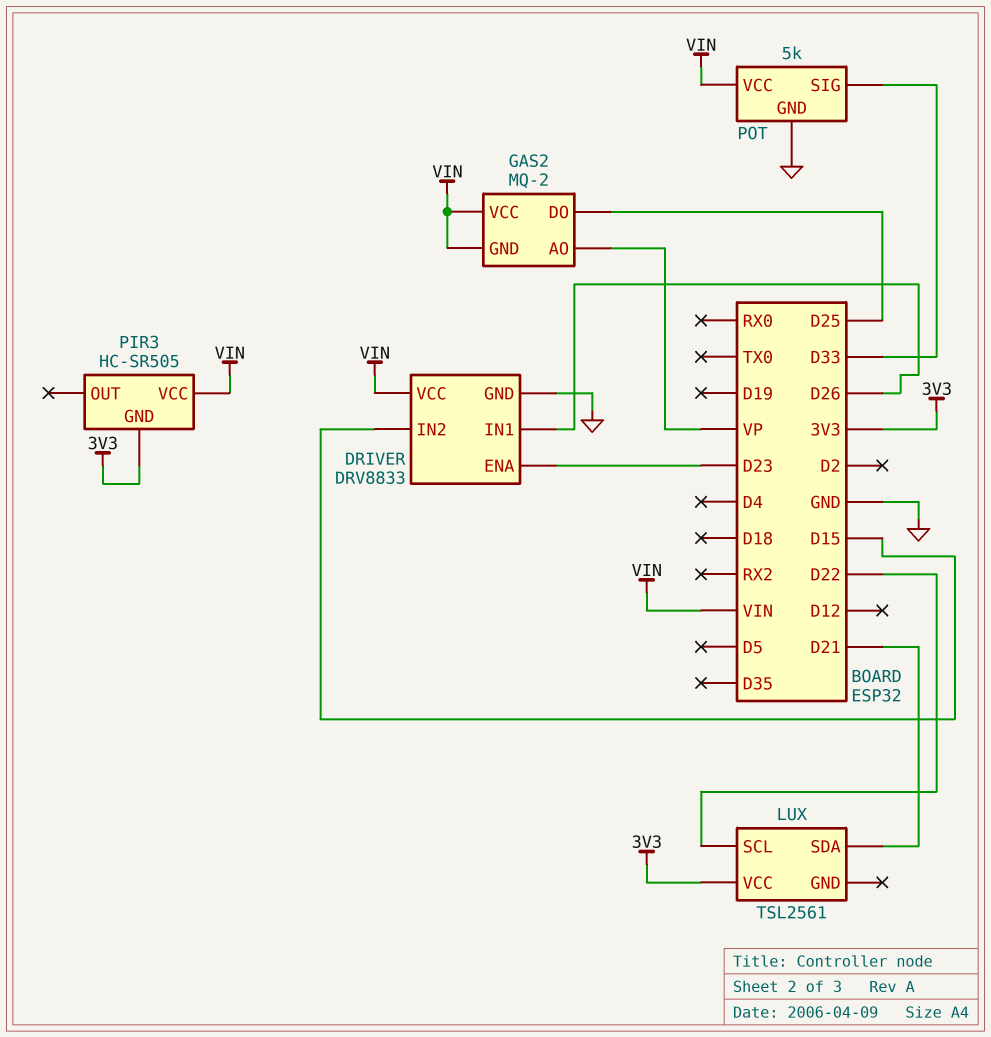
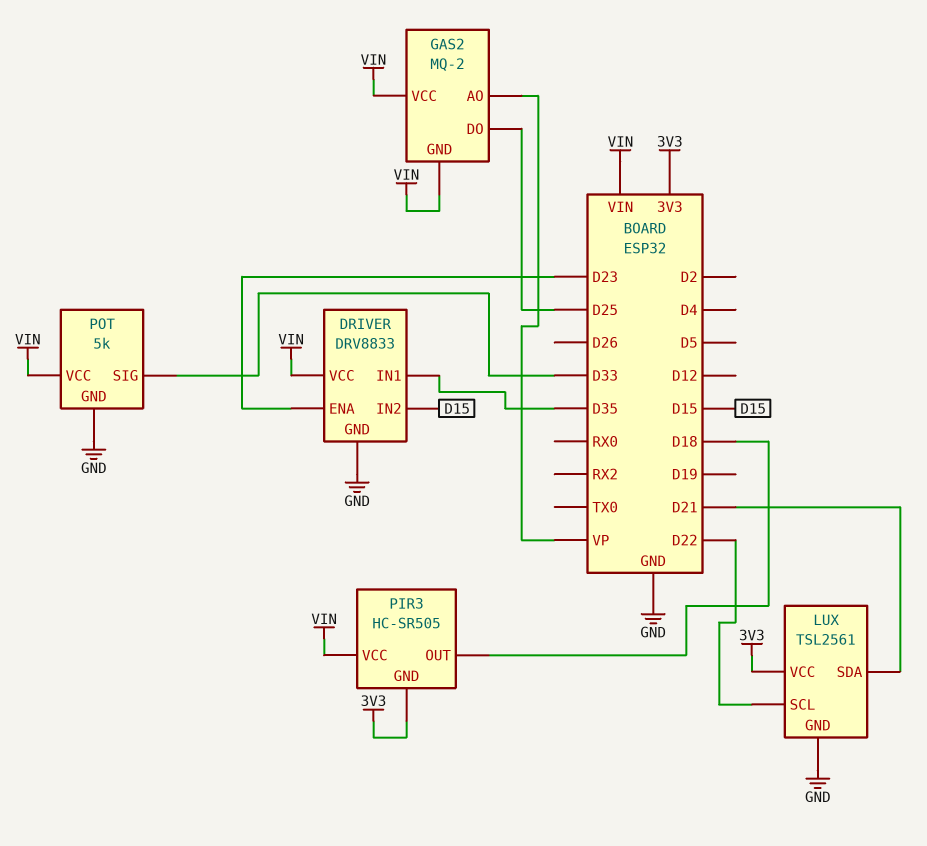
DRIVER pin IN1: D26 -> D35
LUX pin GND: none -> GND
PIR3 pin OUT: none -> D18

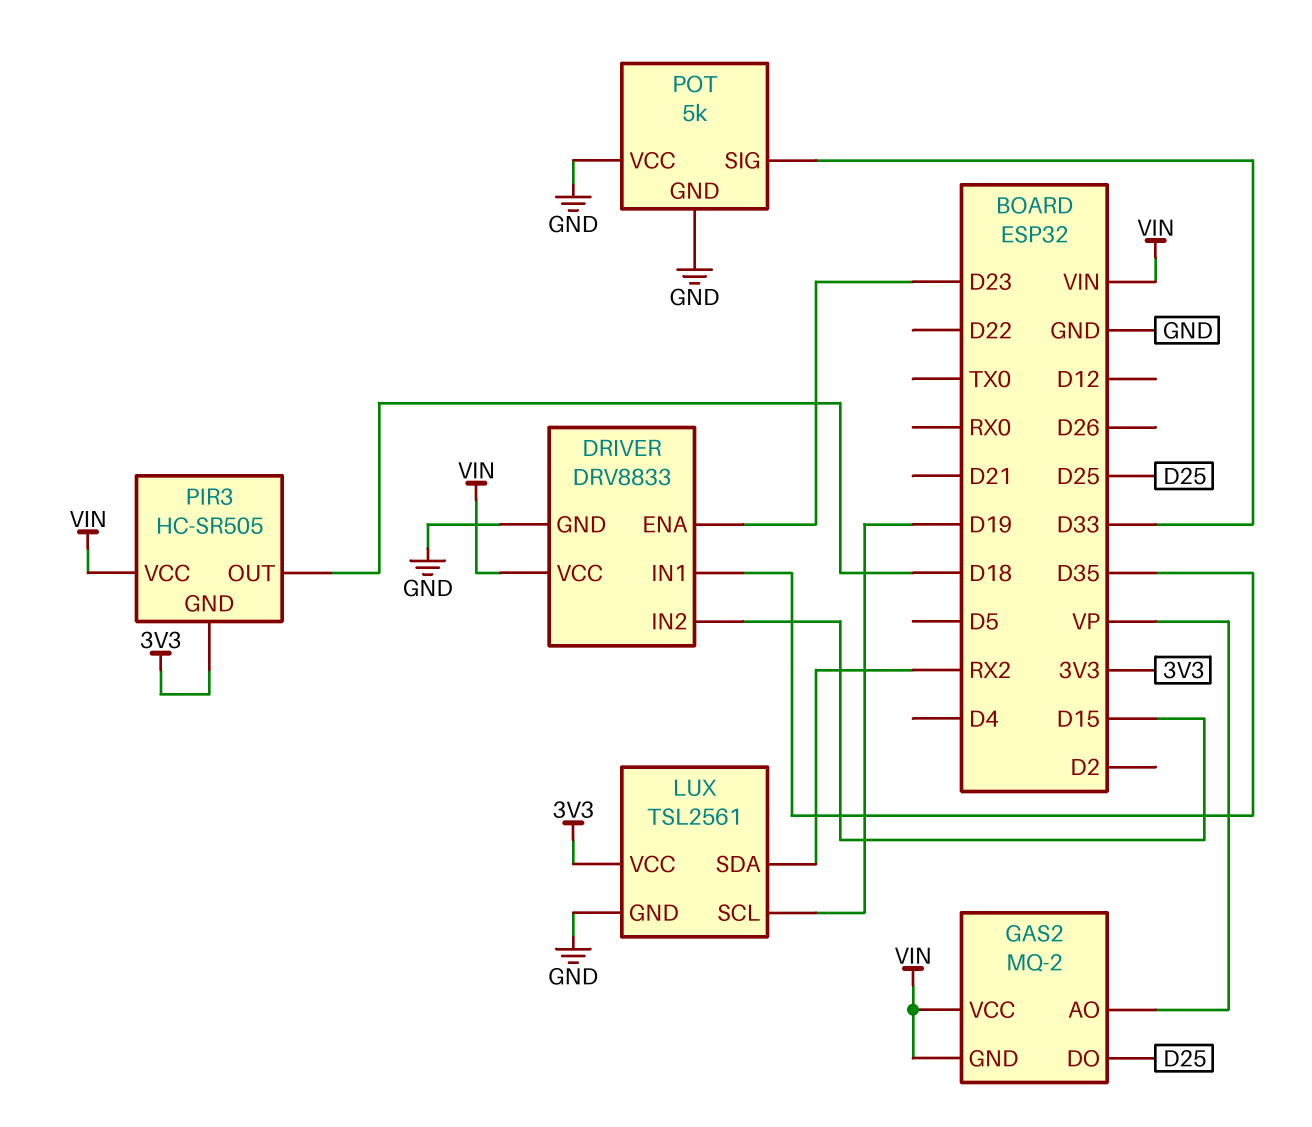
LUX pin SCL: D22 -> D19
LUX pin SDA: D21 -> RX2
POT pin VCC: VIN -> GND

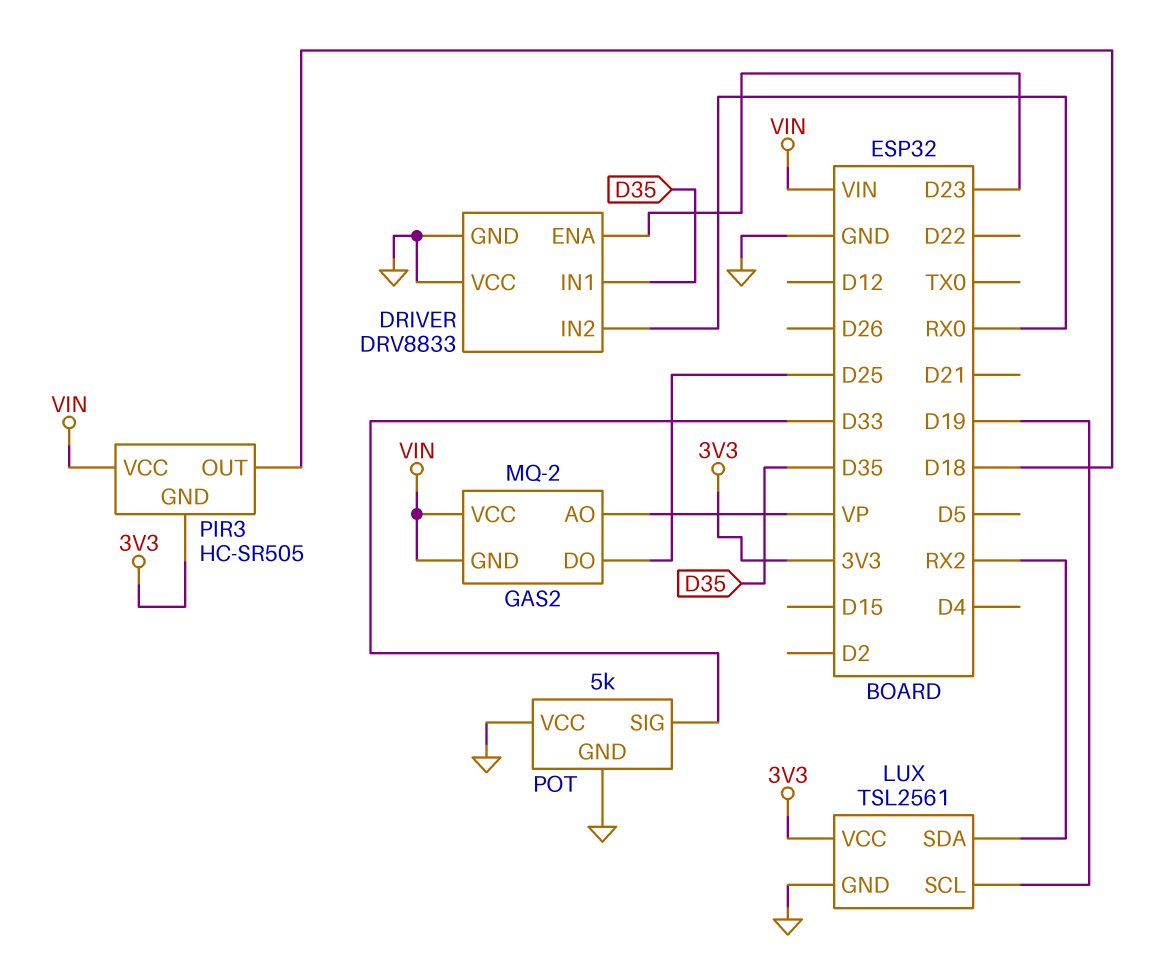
DRIVER pin IN2: D15 -> RX0
DRIVER pin VCC: VIN -> GND

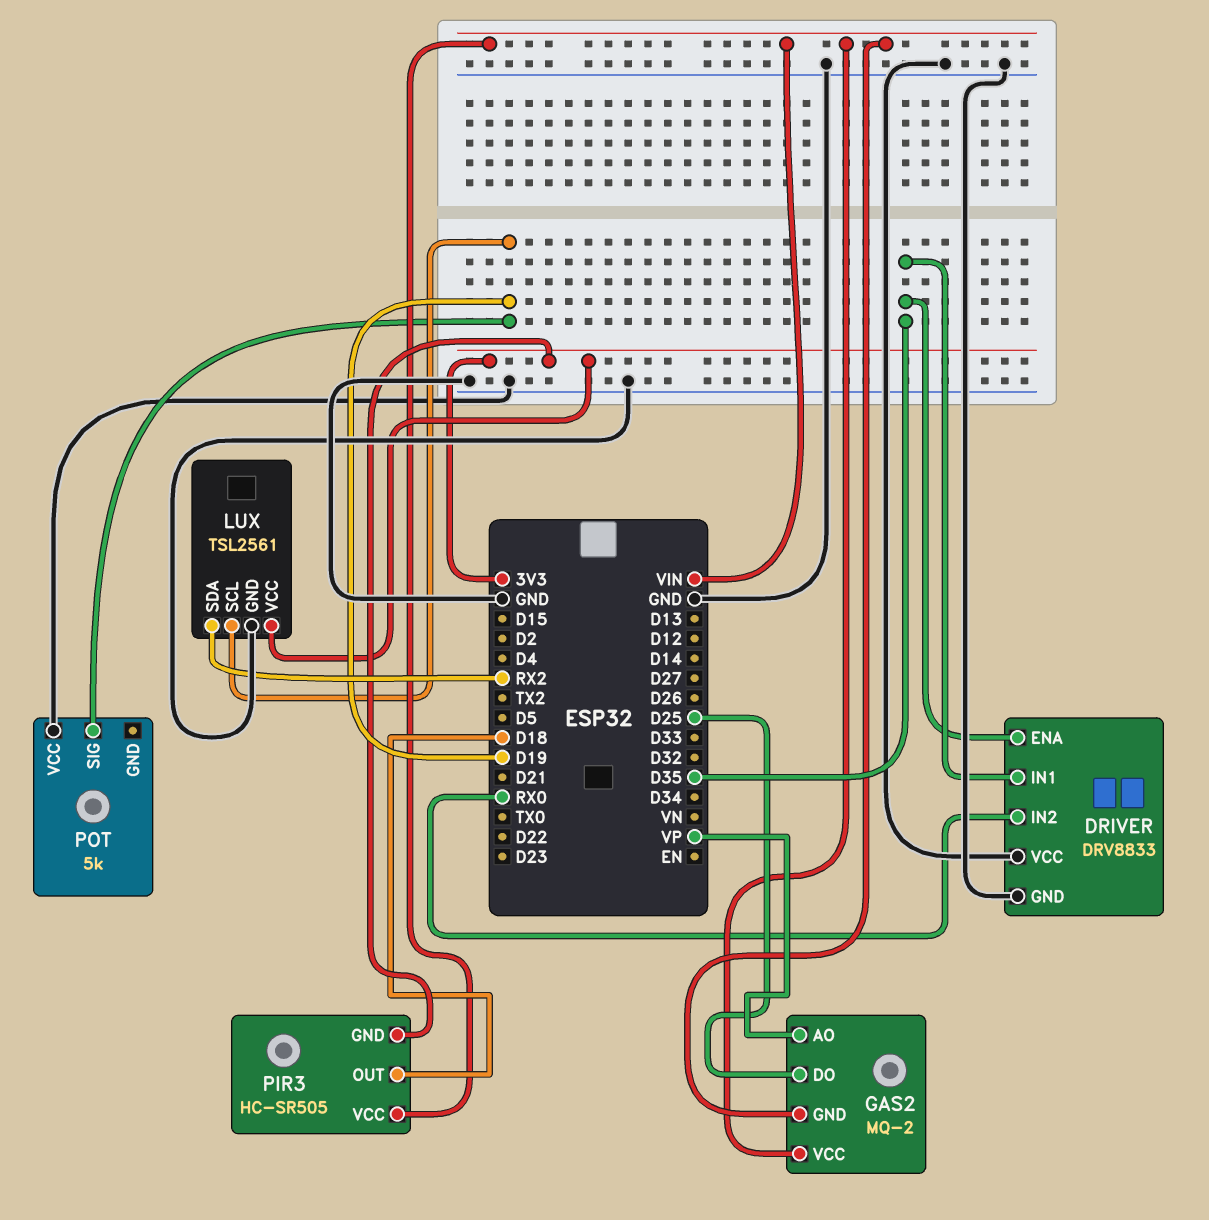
DRIVER pin ENA: D23 -> D35
POT pin GND: GND -> none
POT pin SIG: D33 -> D19

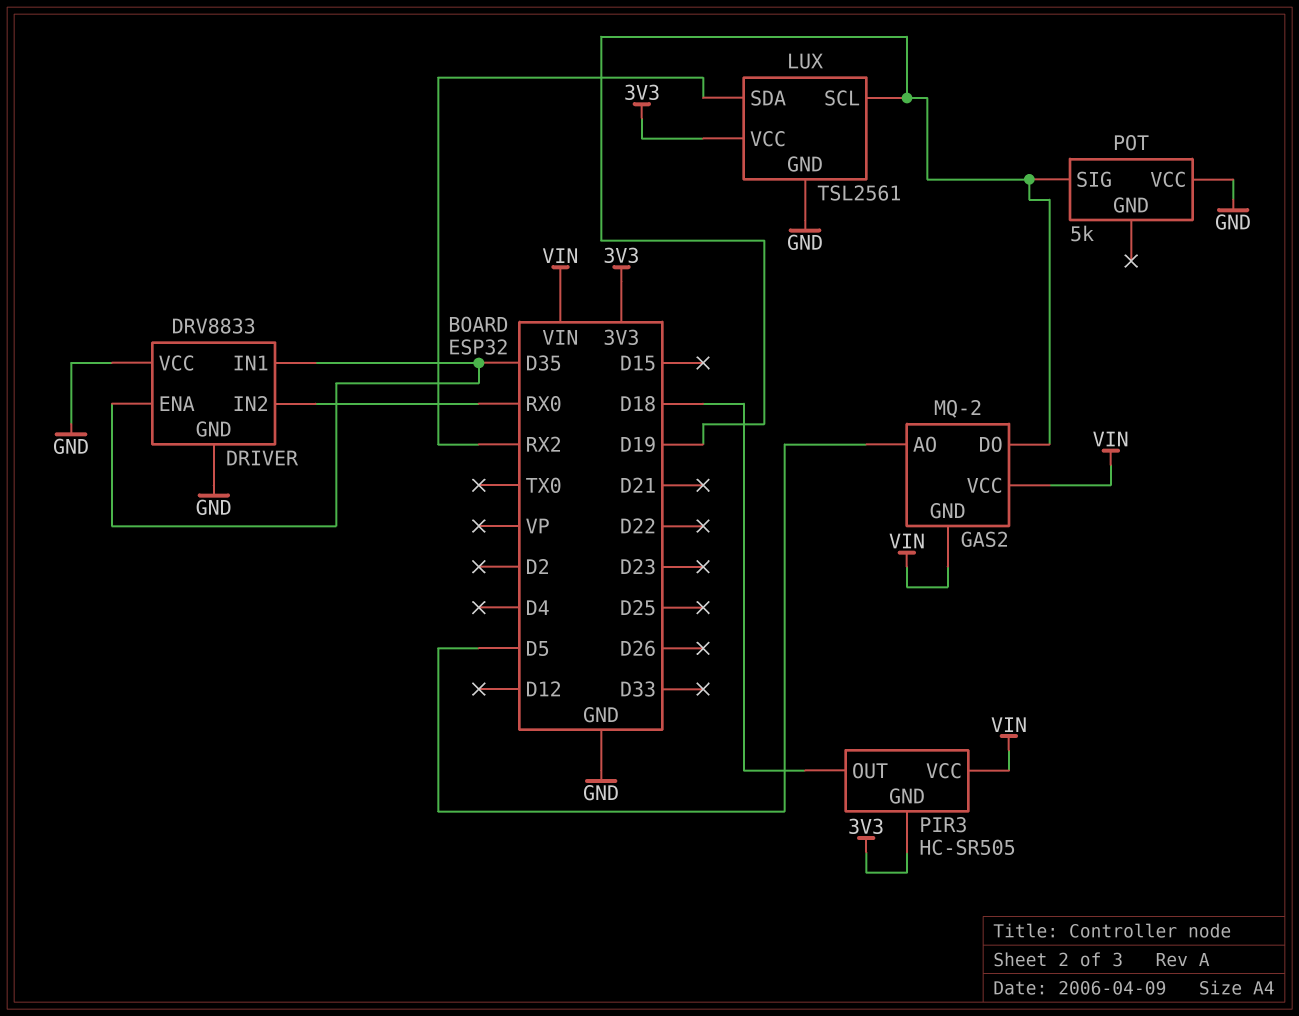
GAS2 pin AO: VP -> D5
GAS2 pin DO: D25 -> D19

